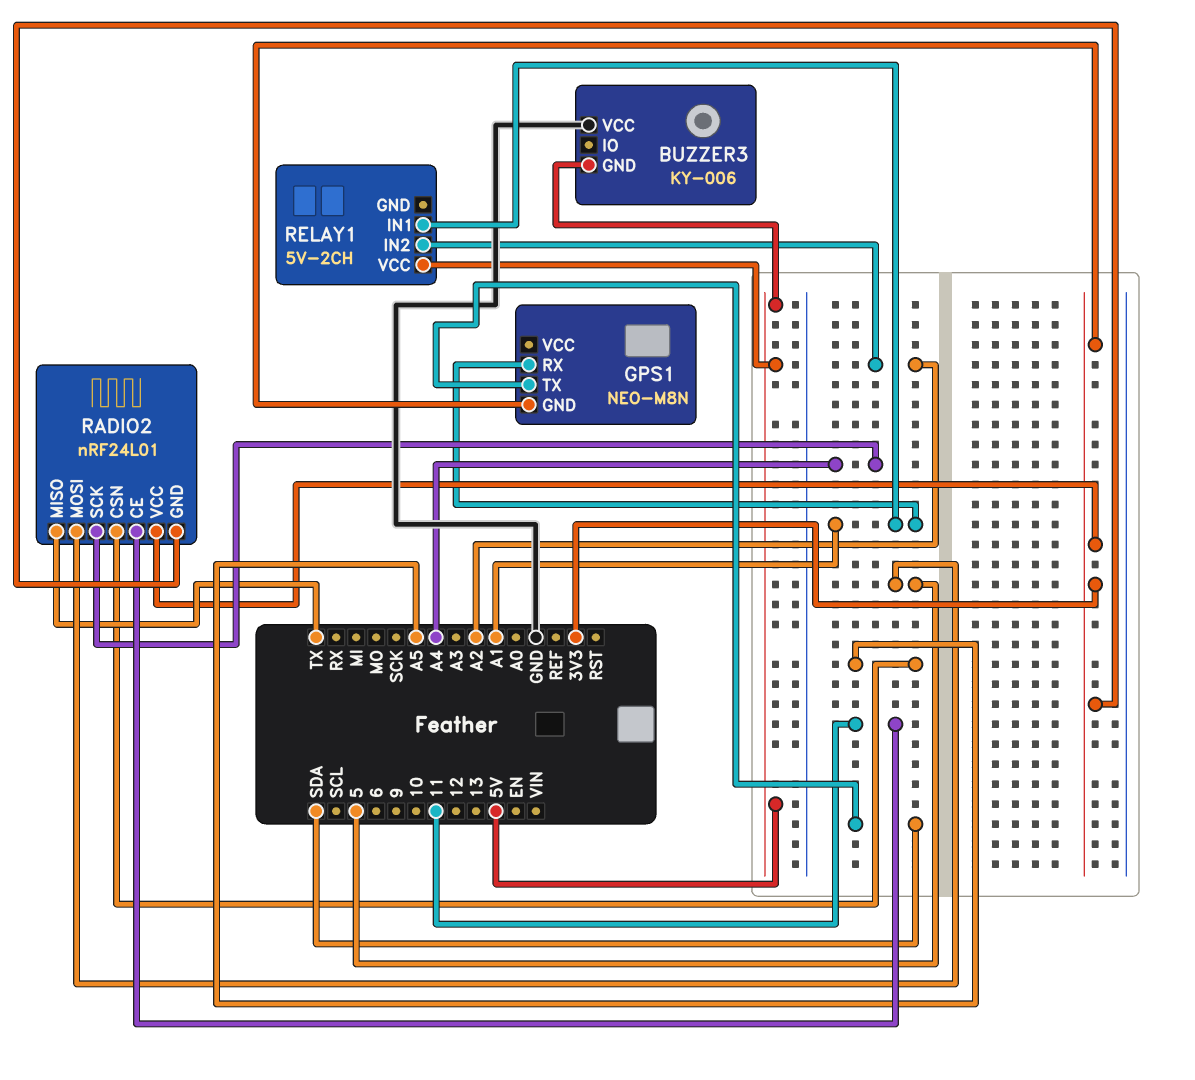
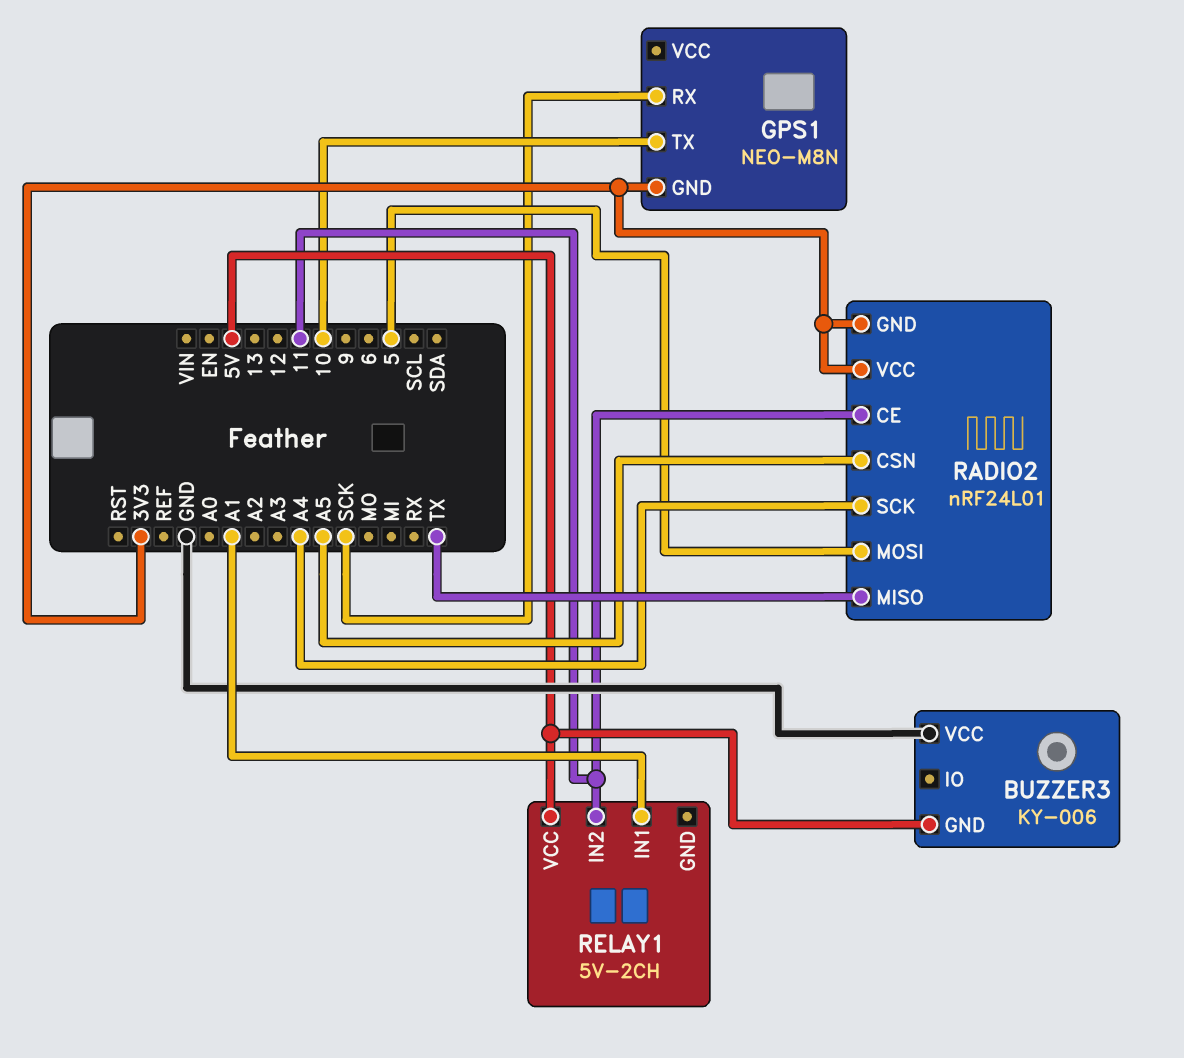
GPS1 pin RX: A1 -> SCK
GPS1 pin TX: SDA -> 10
RELAY1 pin IN2: A2 -> 11

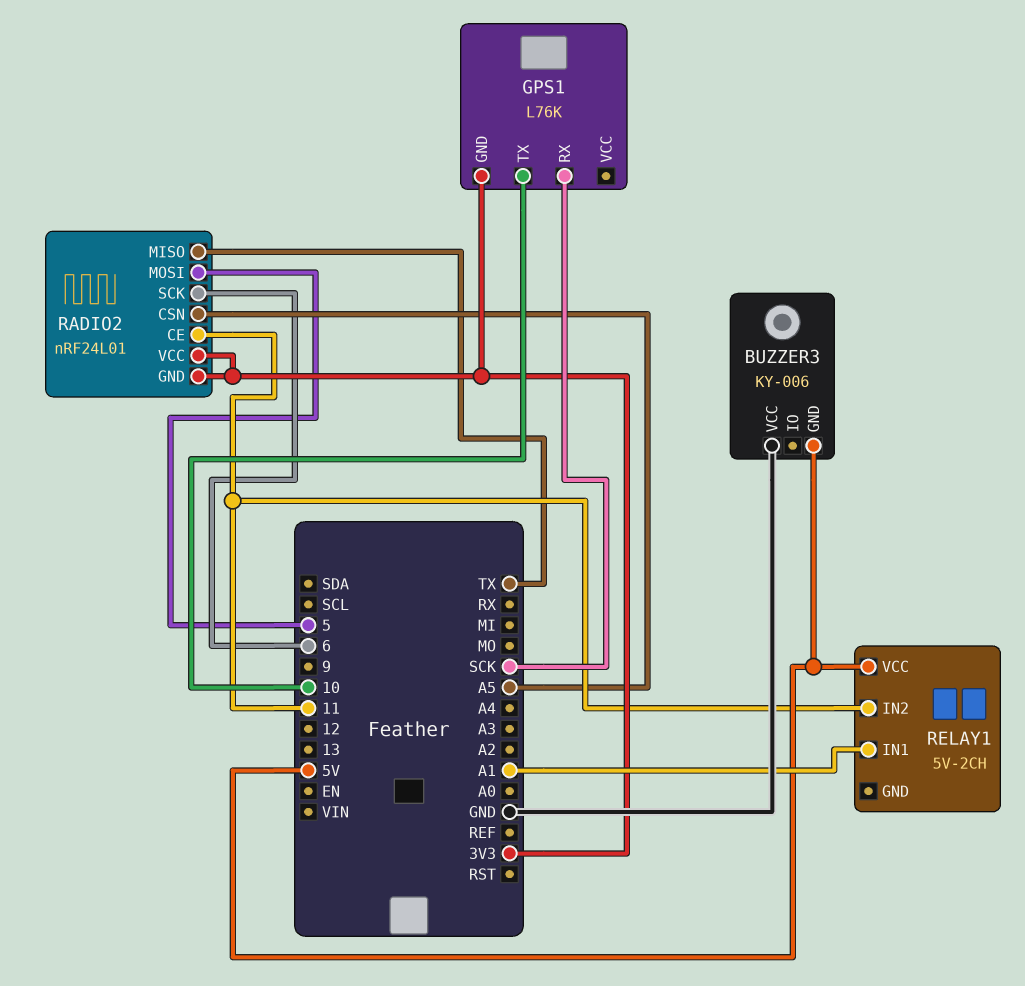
GPS1: NEO-M8N -> L76K
RADIO2 pin SCK: A4 -> 6

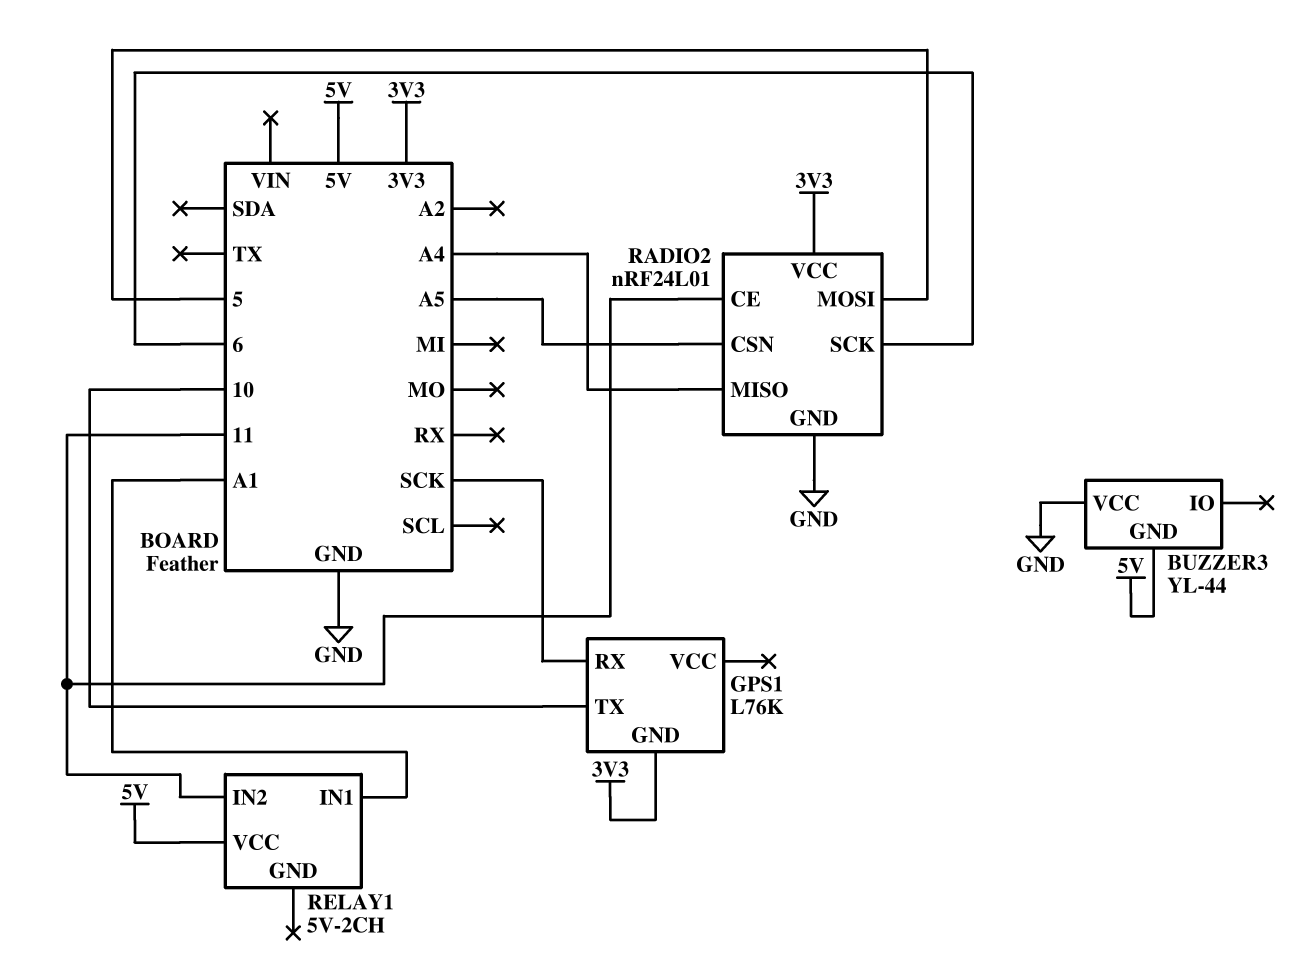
BUZZER3: KY-006 -> YL-44
RADIO2 pin GND: 3V3 -> GND
RADIO2 pin MISO: TX -> A4

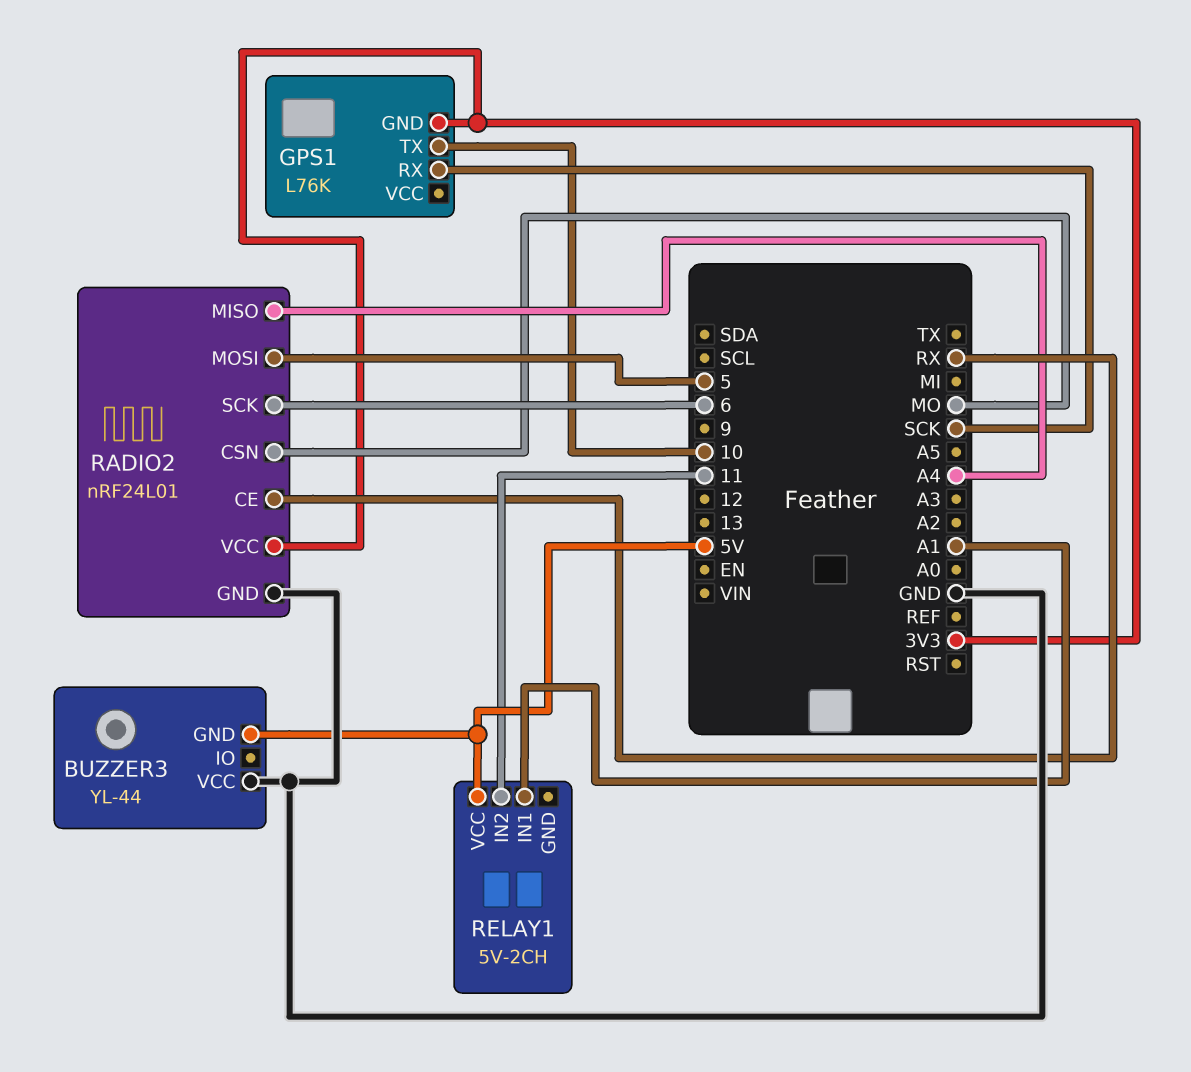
RADIO2 pin CE: 11 -> RX
RADIO2 pin CSN: A5 -> MO

